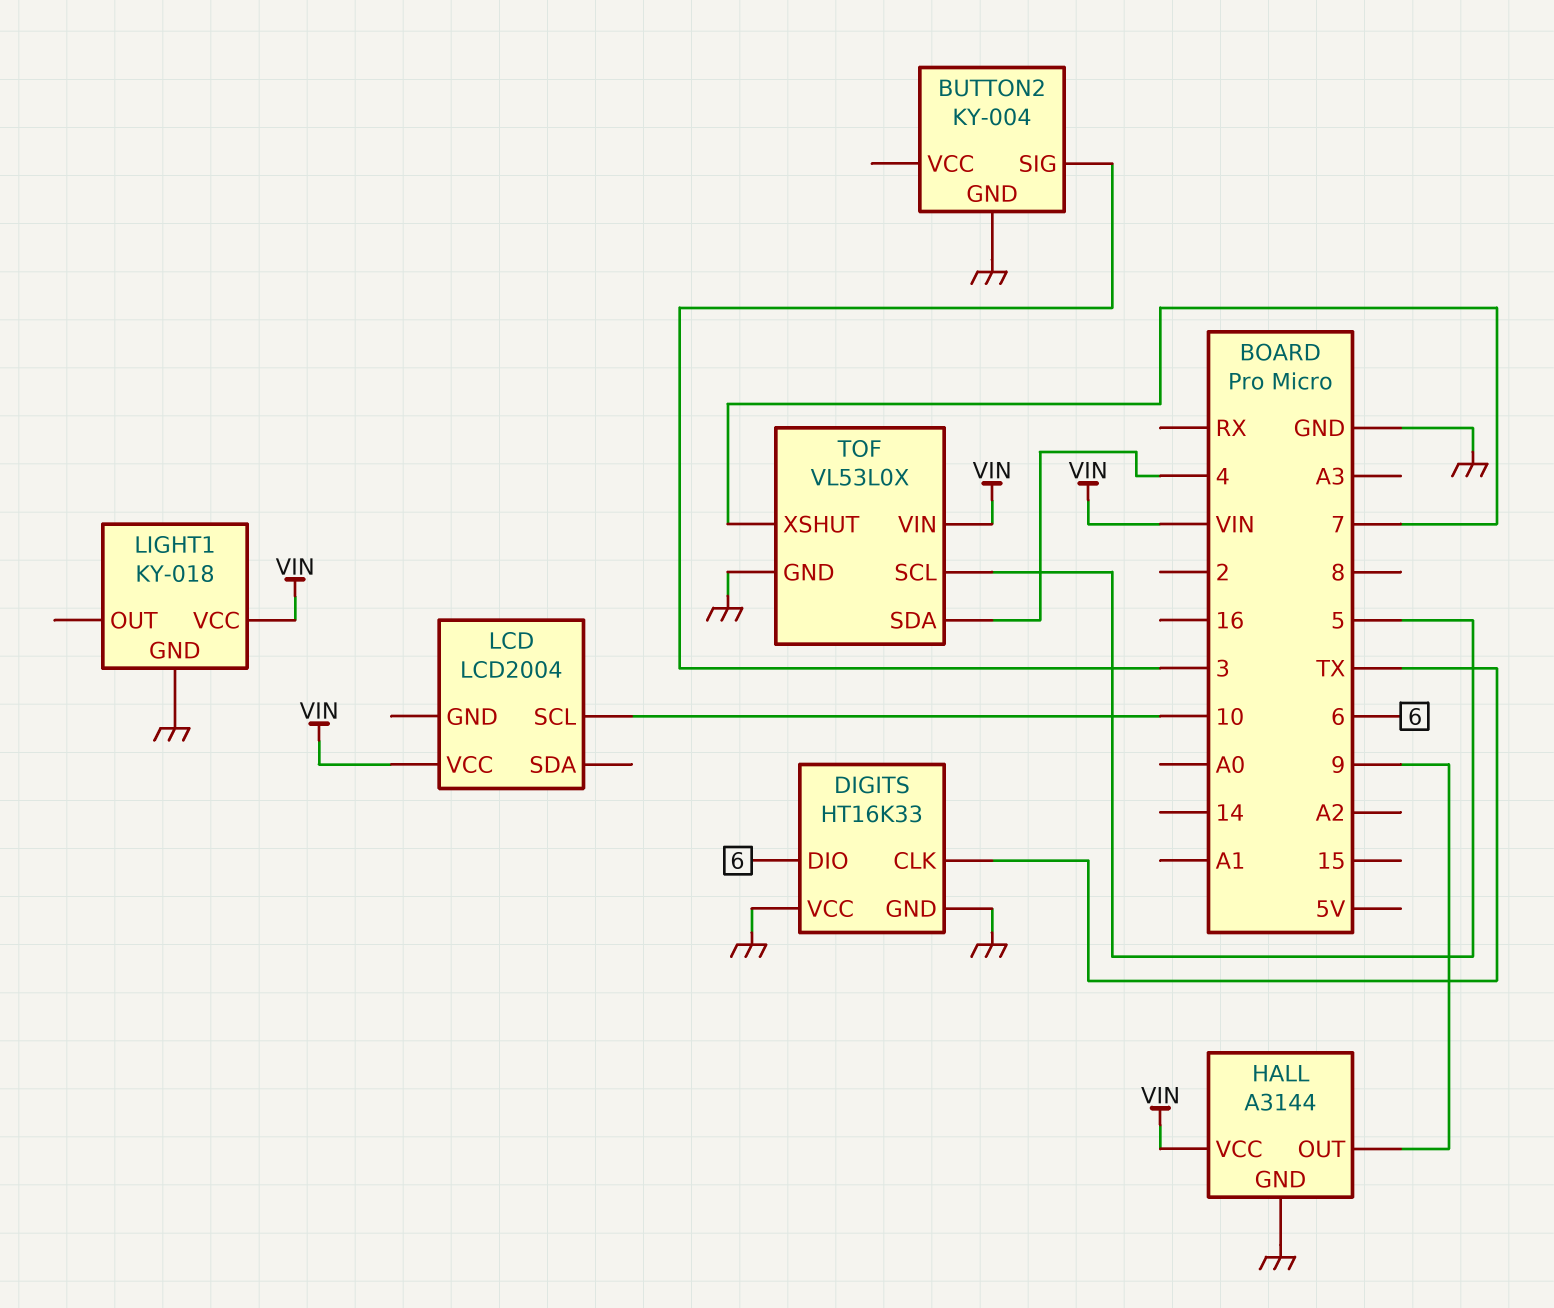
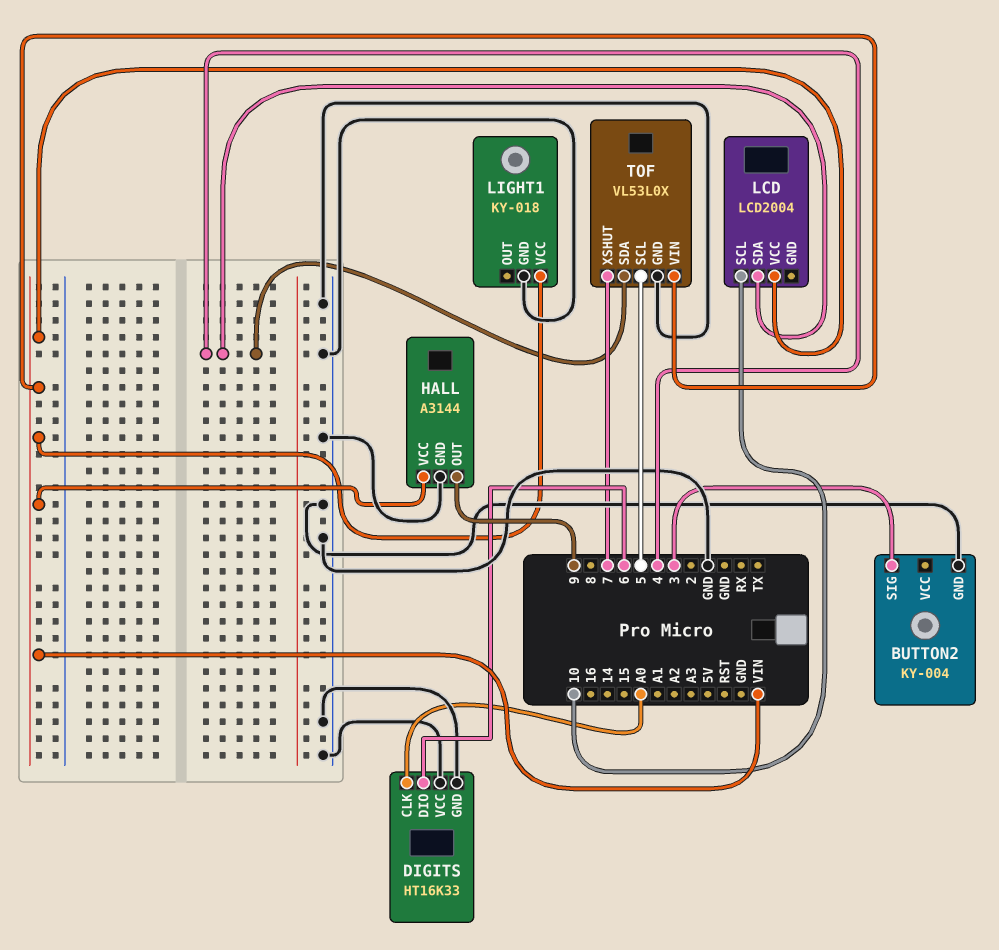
DIGITS pin CLK: TX -> A0
LCD pin SDA: none -> 4

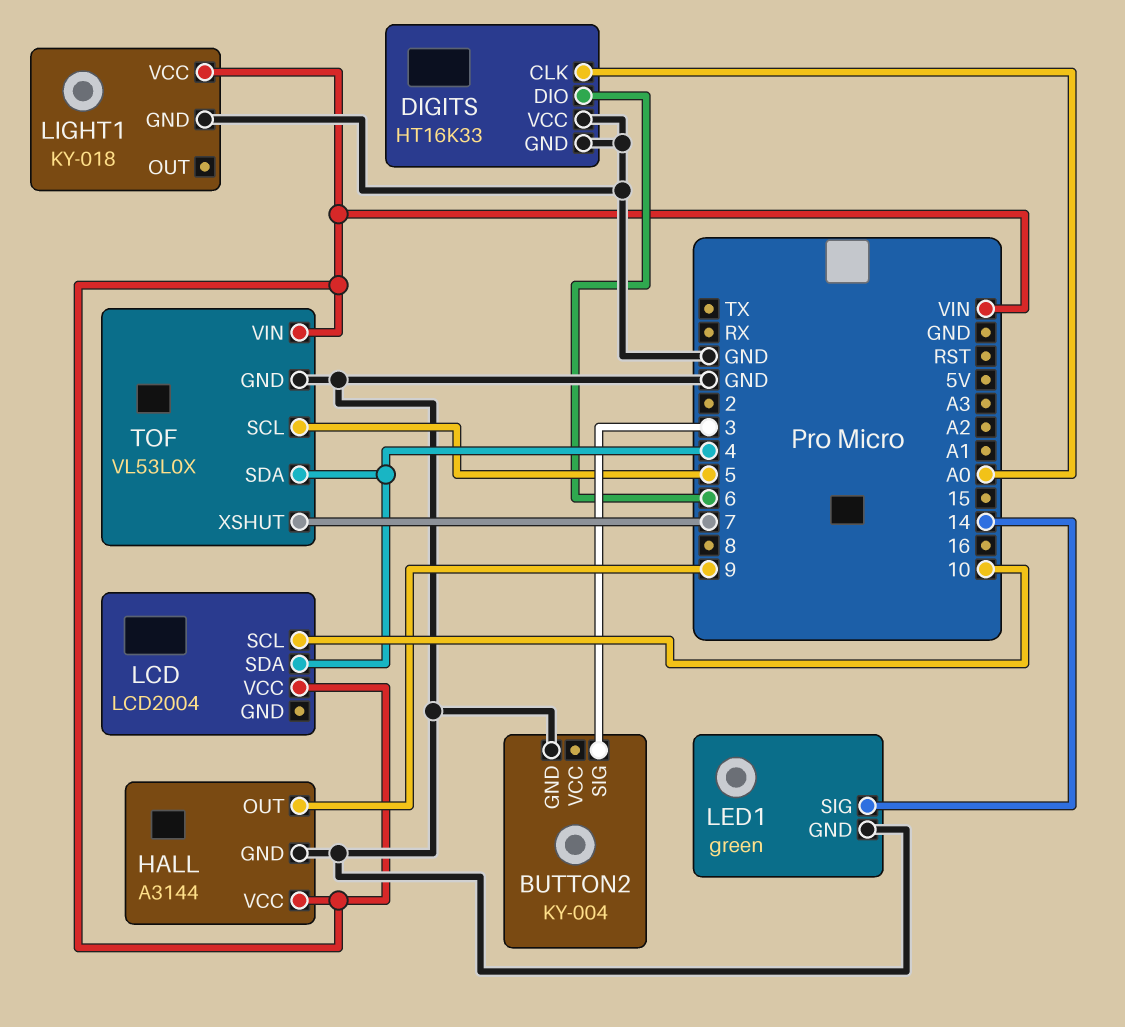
LED1: none -> green
LED1 pin GND: none -> GND
LED1 pin SIG: none -> 14

